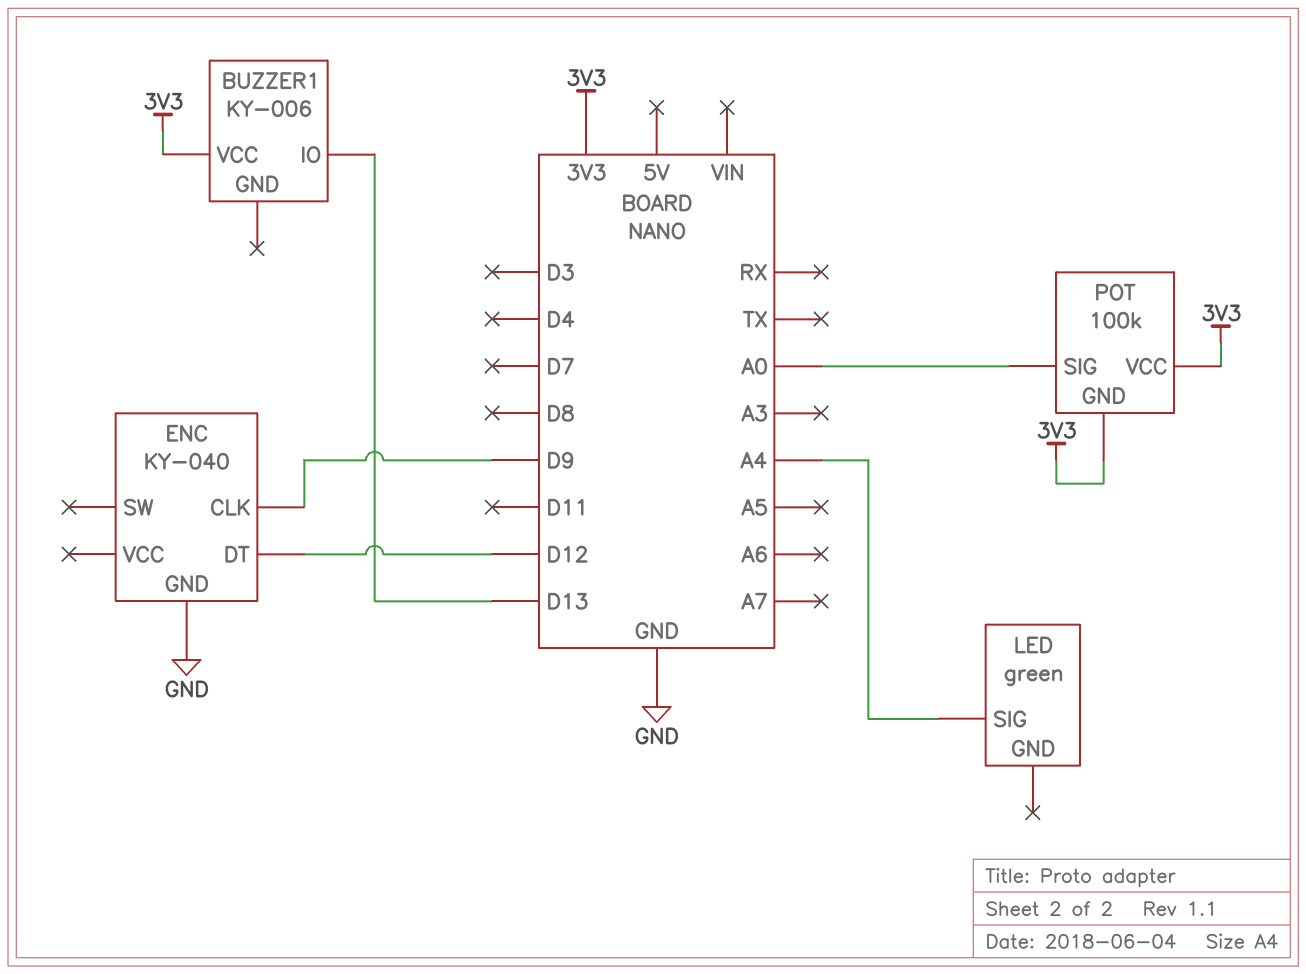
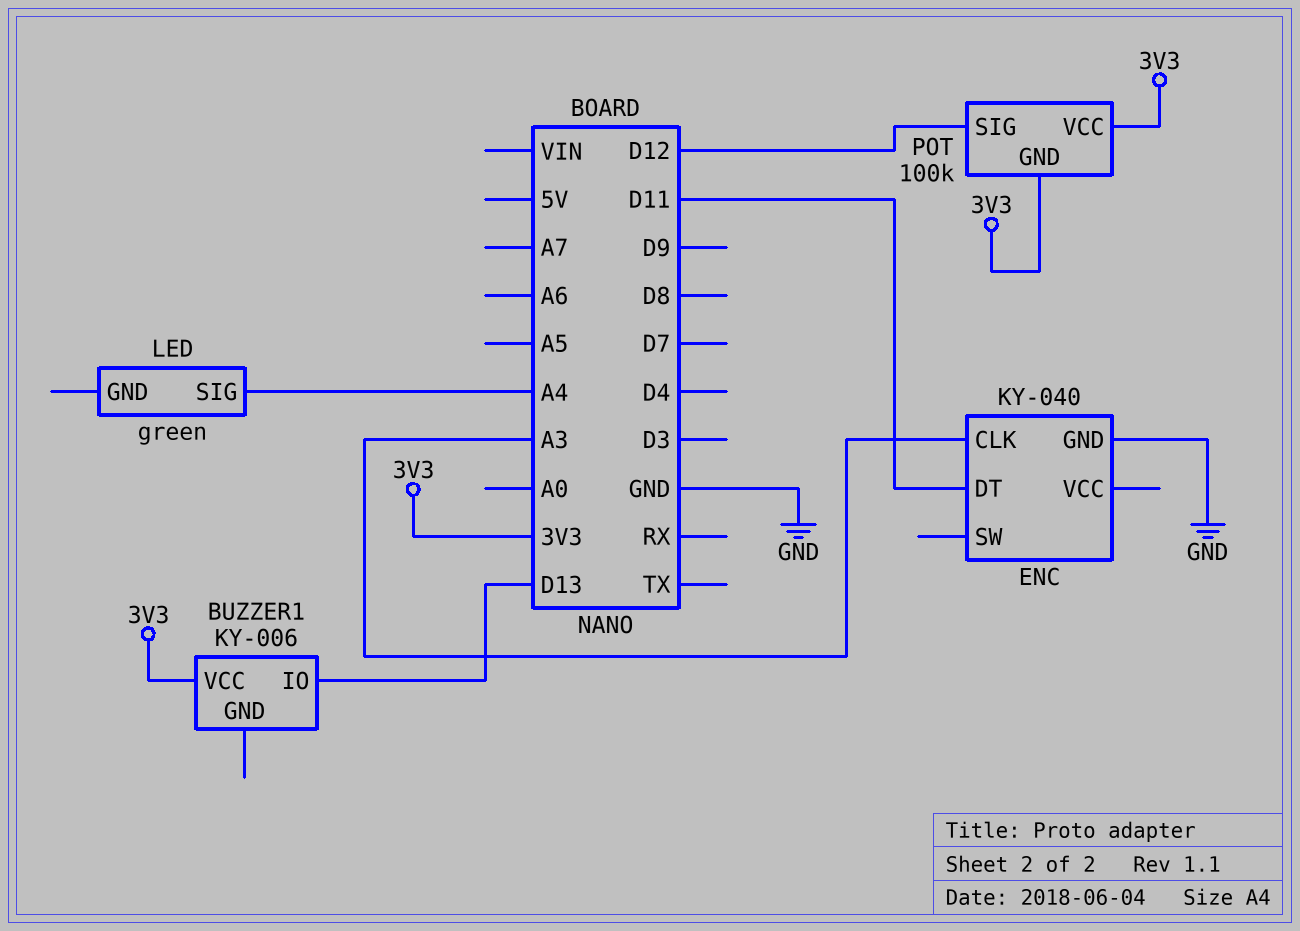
ENC pin CLK: D9 -> A3
ENC pin DT: D12 -> D11
POT pin SIG: A0 -> D12

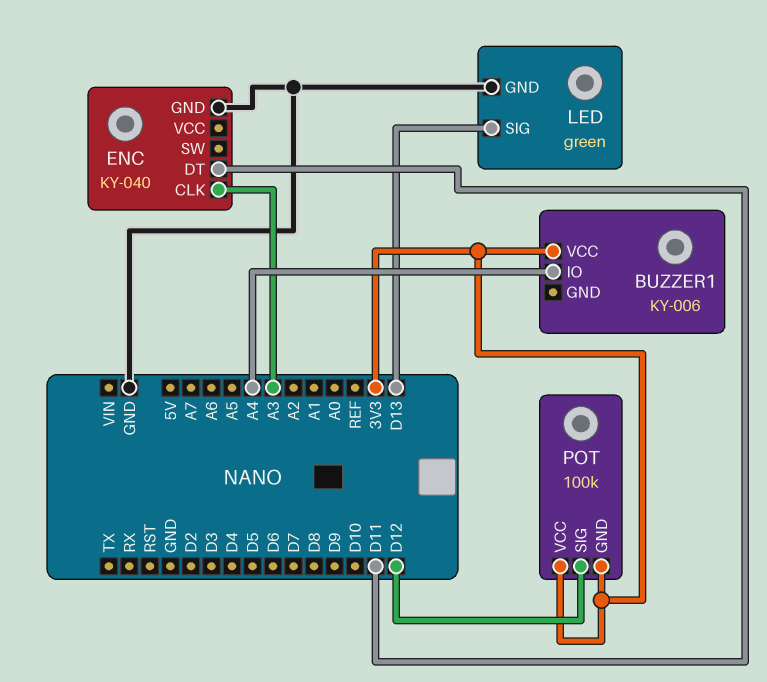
BUZZER1 pin IO: D13 -> A4
LED pin GND: none -> GND
LED pin SIG: A4 -> D13

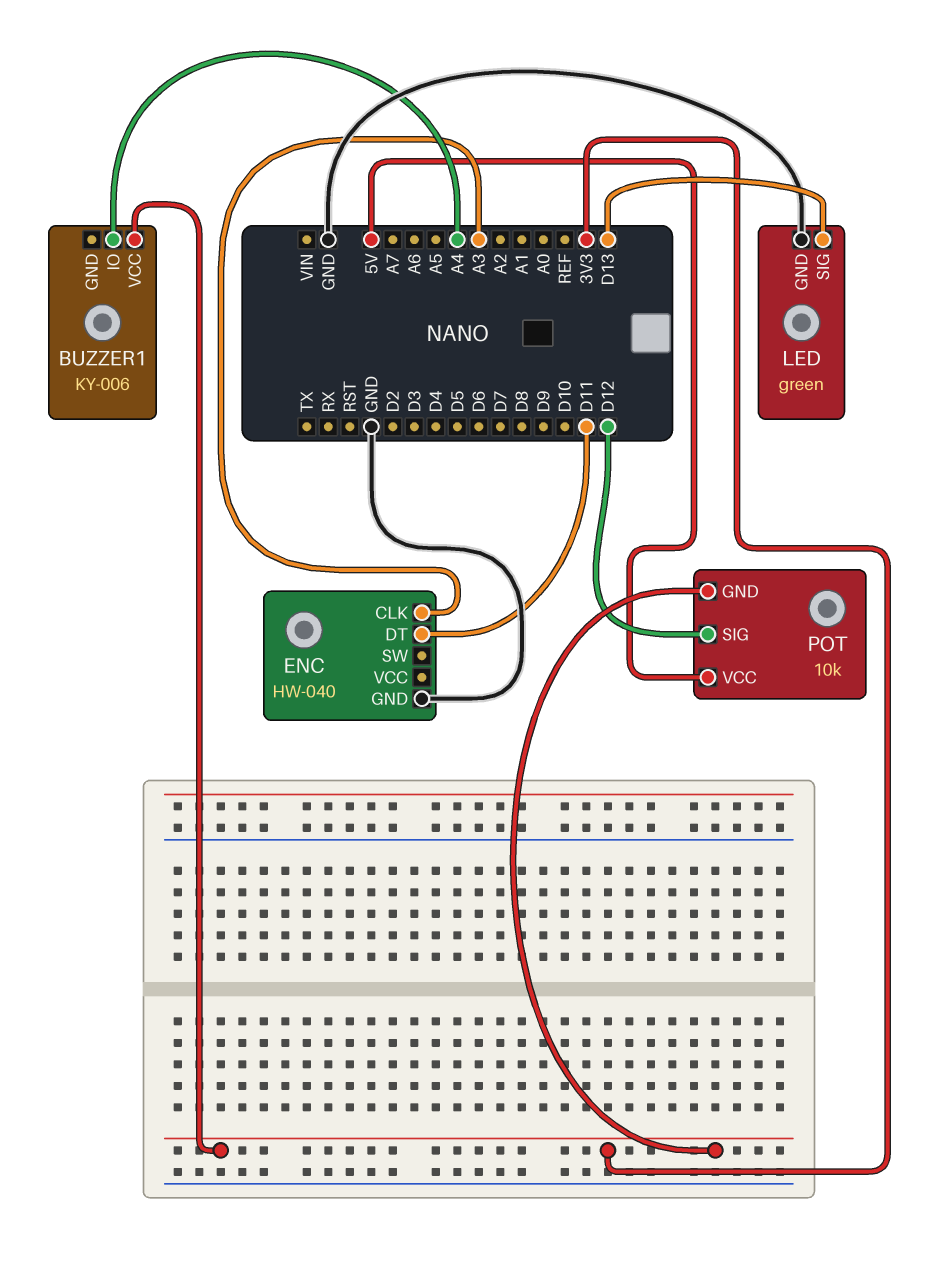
ENC: KY-040 -> HW-040
POT: 100k -> 10k
POT pin VCC: 3V3 -> 5V

